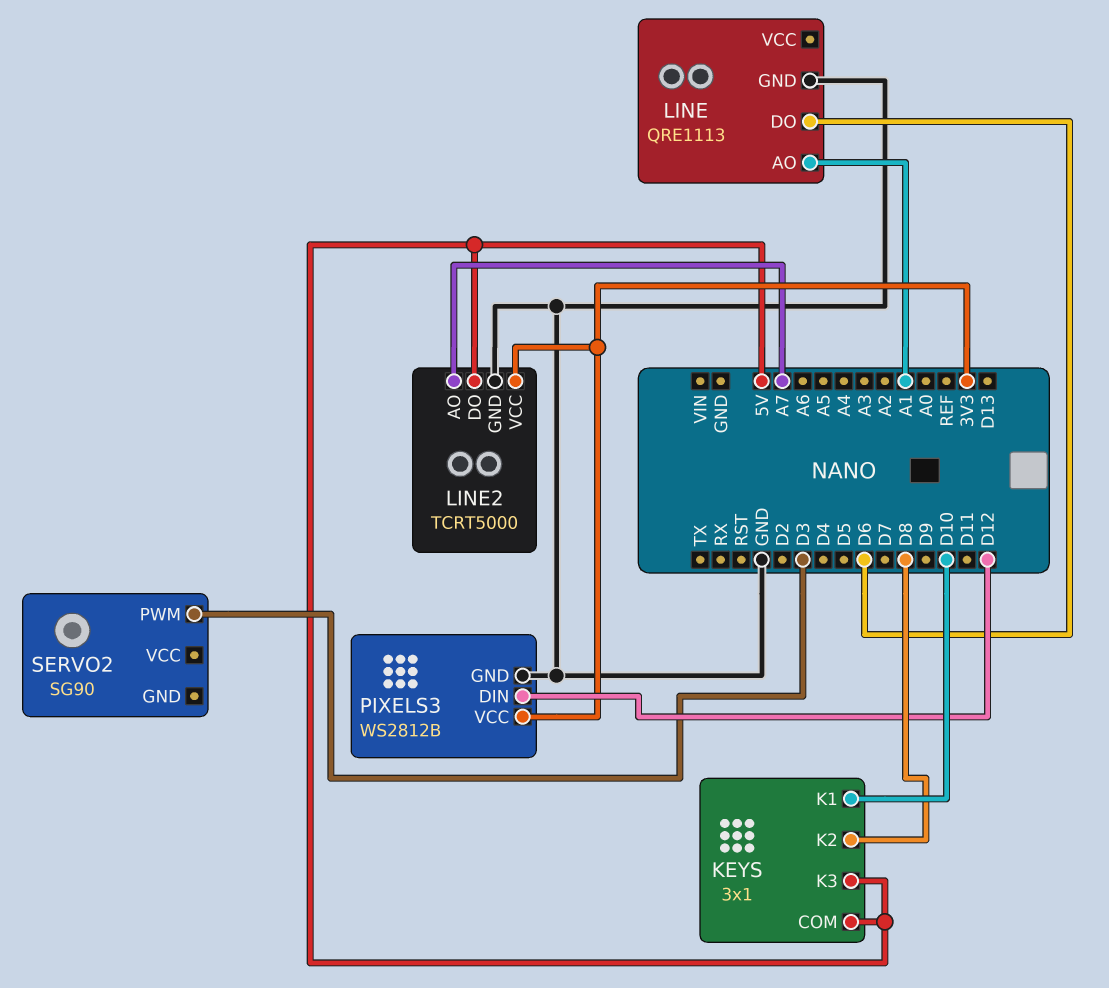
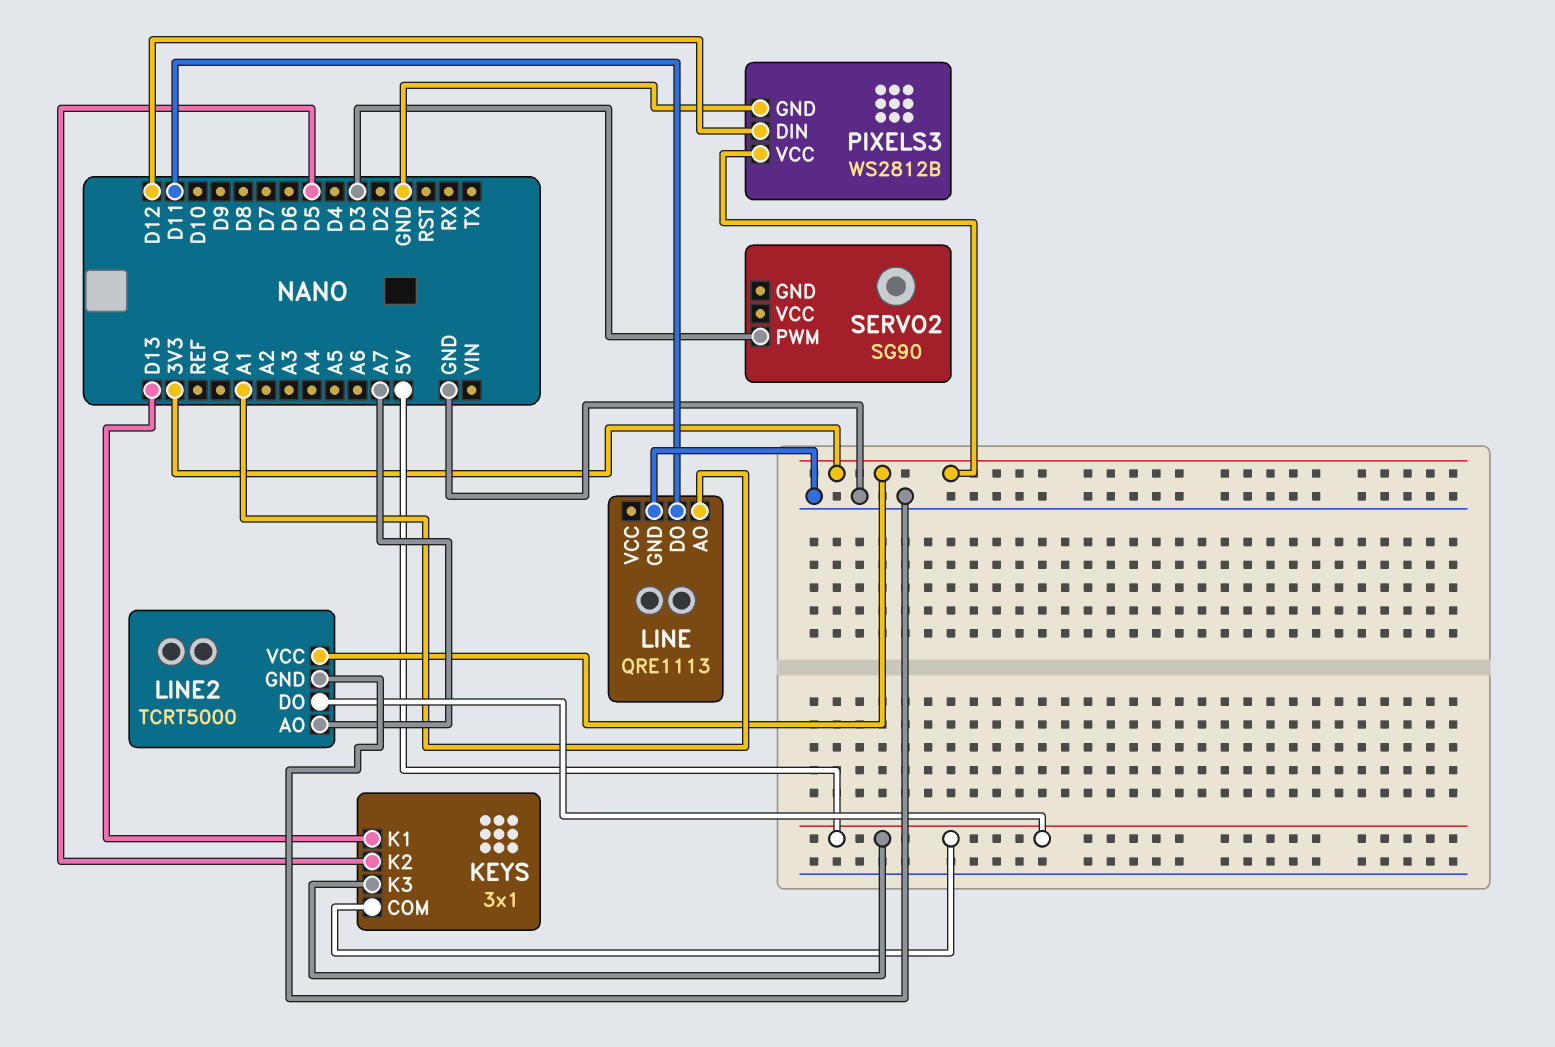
KEYS pin K1: D10 -> D13
KEYS pin K2: D8 -> D5
LINE pin DO: D6 -> D11

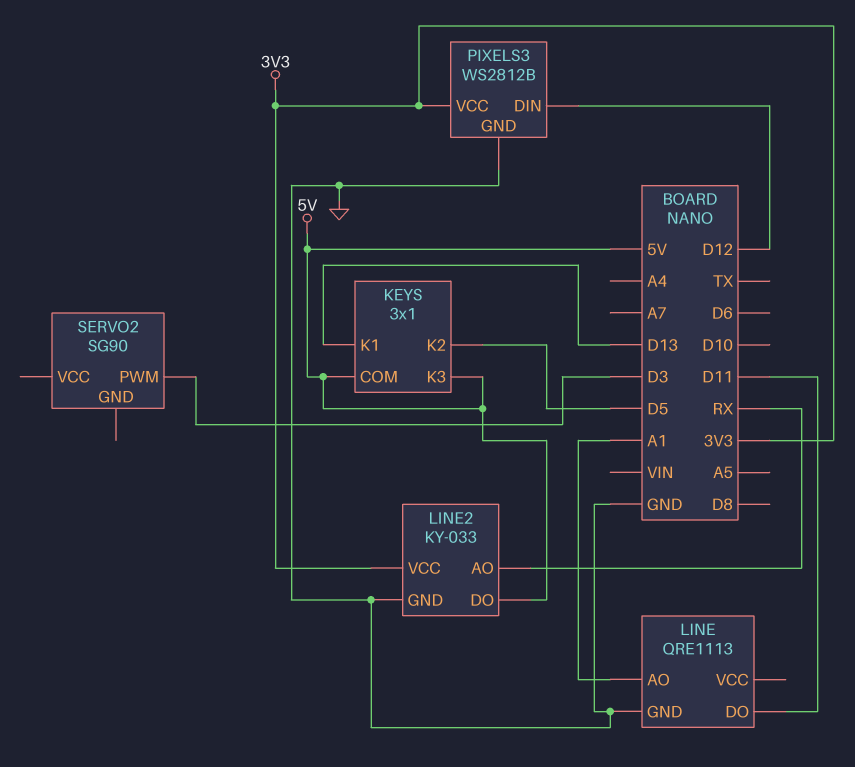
LINE2: TCRT5000 -> KY-033
LINE2 pin AO: A7 -> RX

